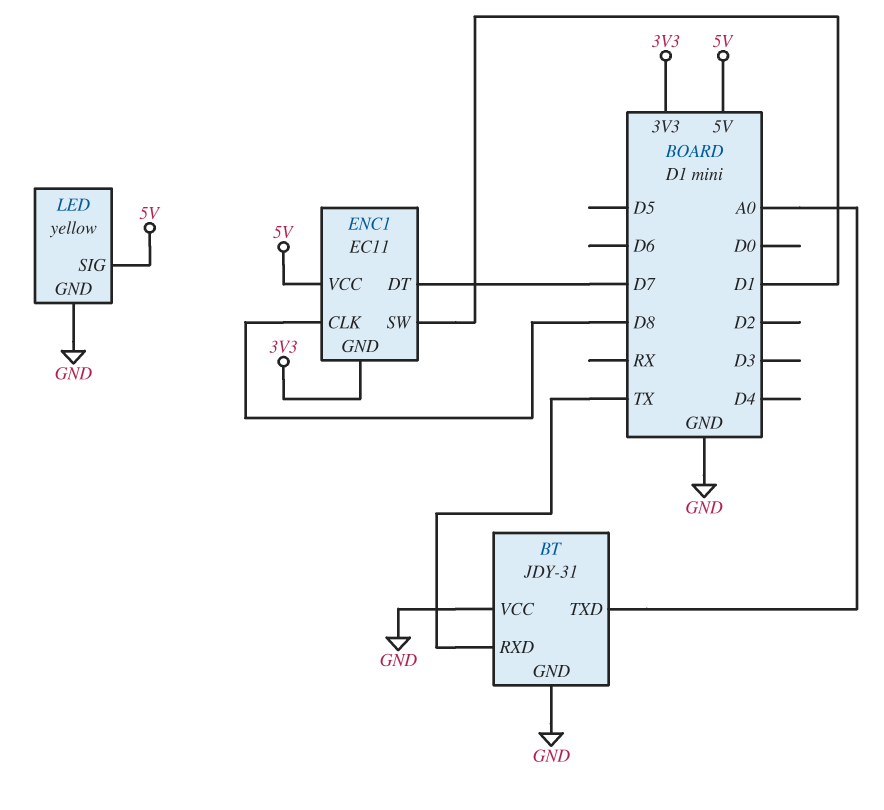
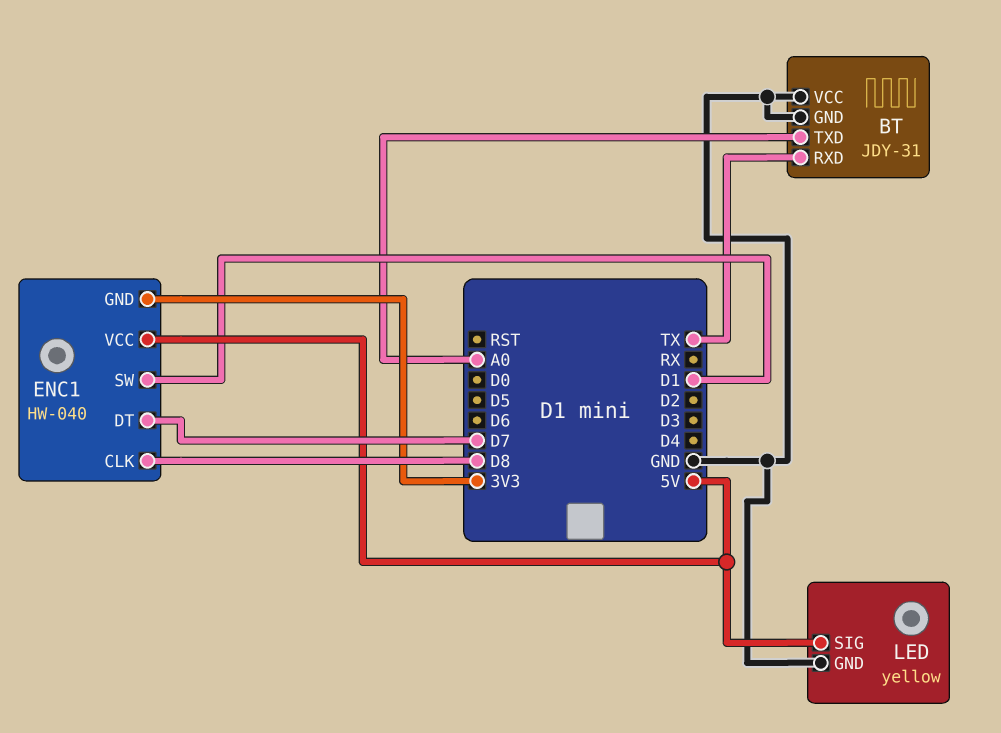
ENC1: EC11 -> HW-040

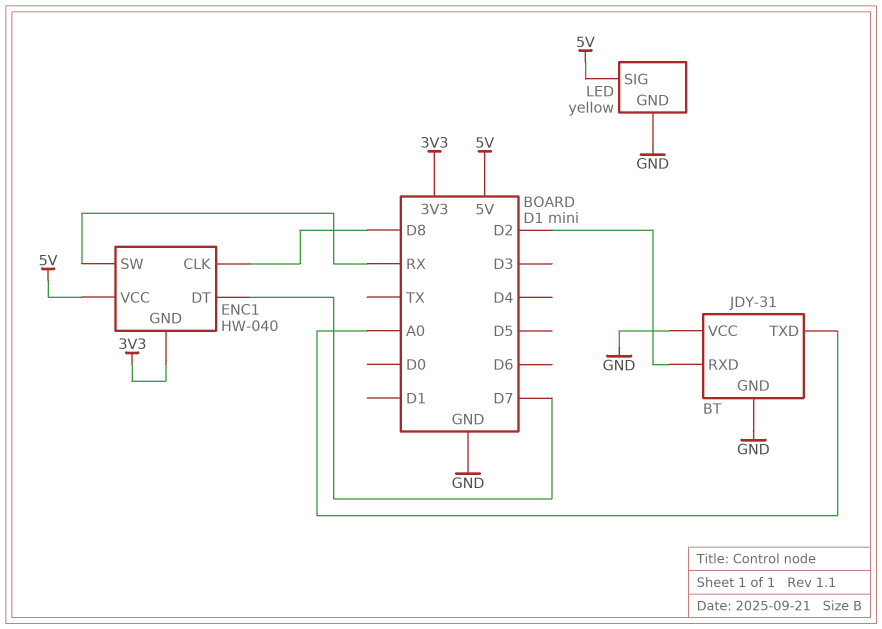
BT pin RXD: TX -> D2
ENC1 pin SW: D1 -> RX

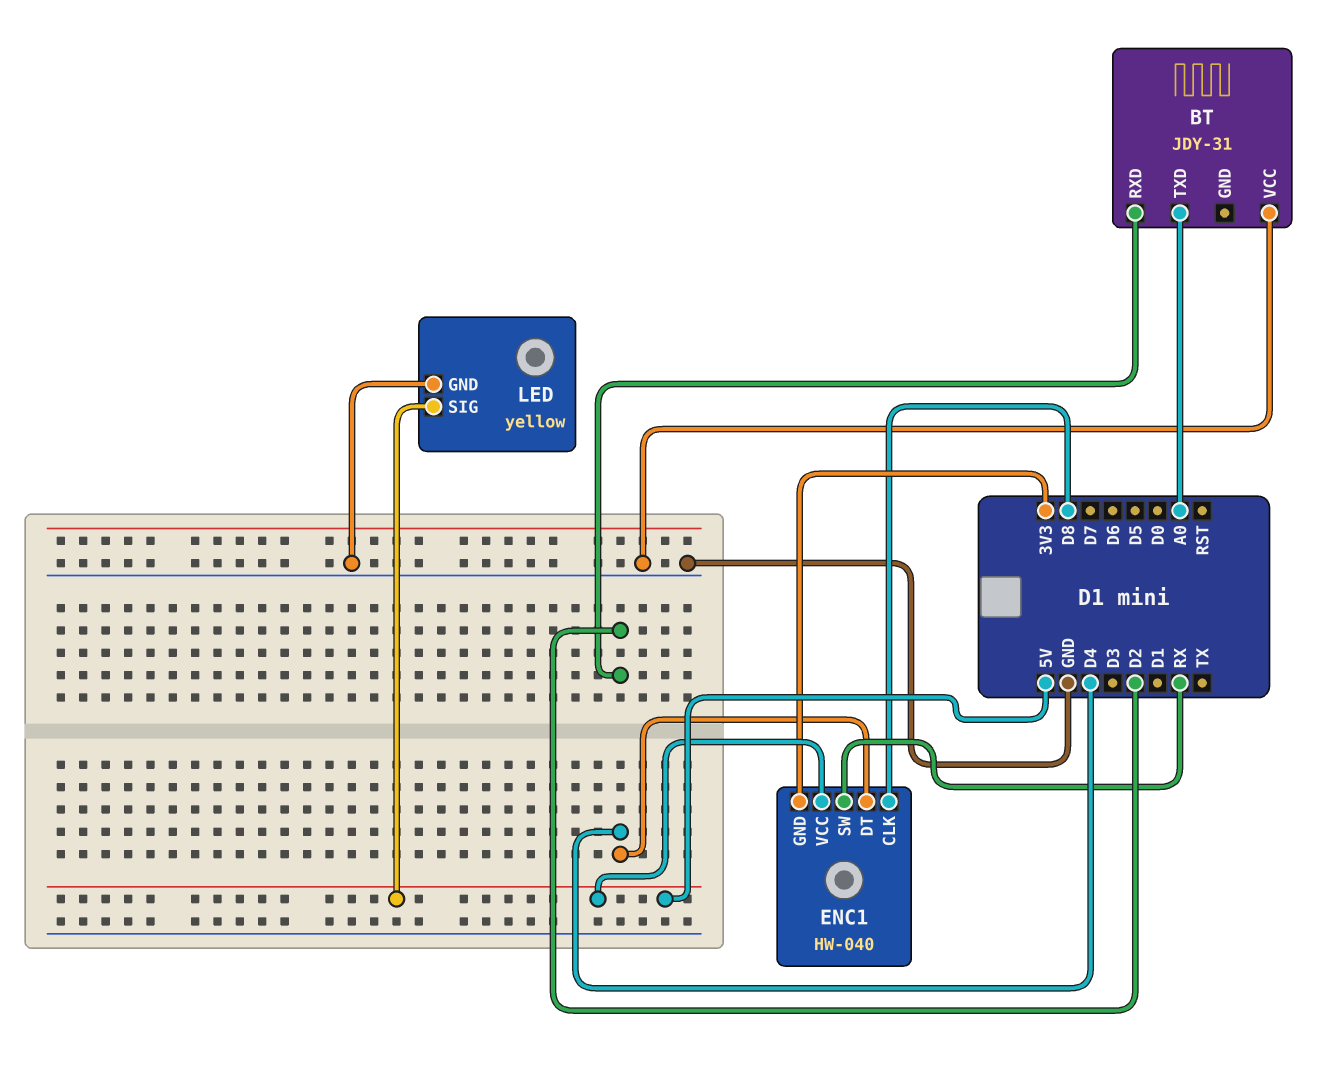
BT pin GND: GND -> none
ENC1 pin DT: D7 -> D4

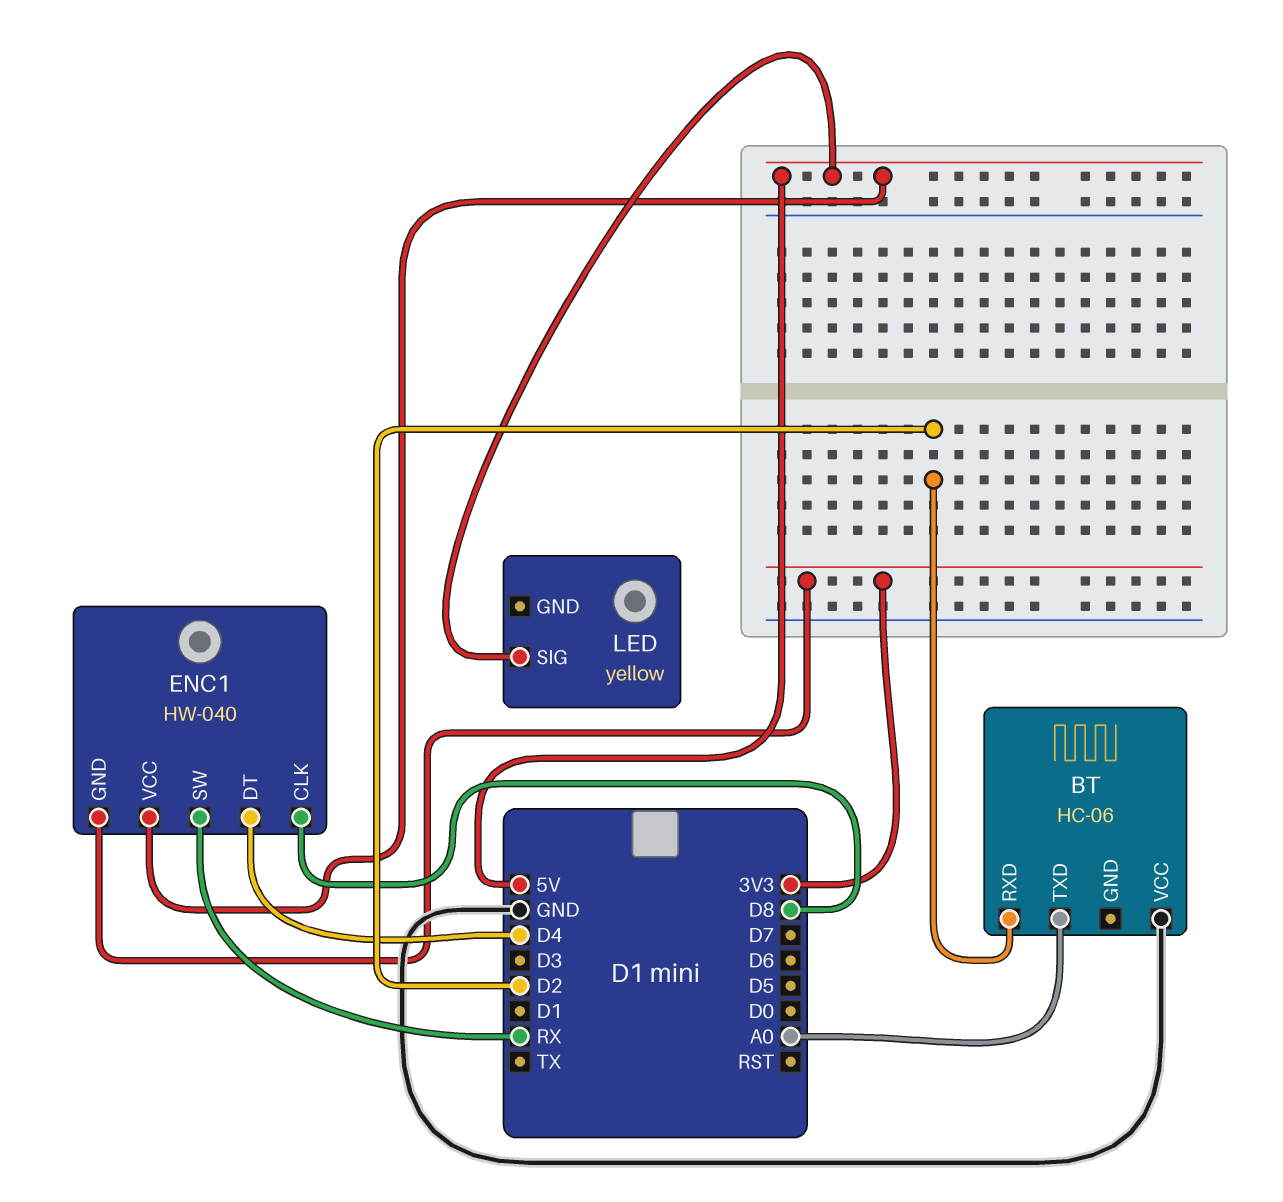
BT: JDY-31 -> HC-06
LED pin GND: GND -> none

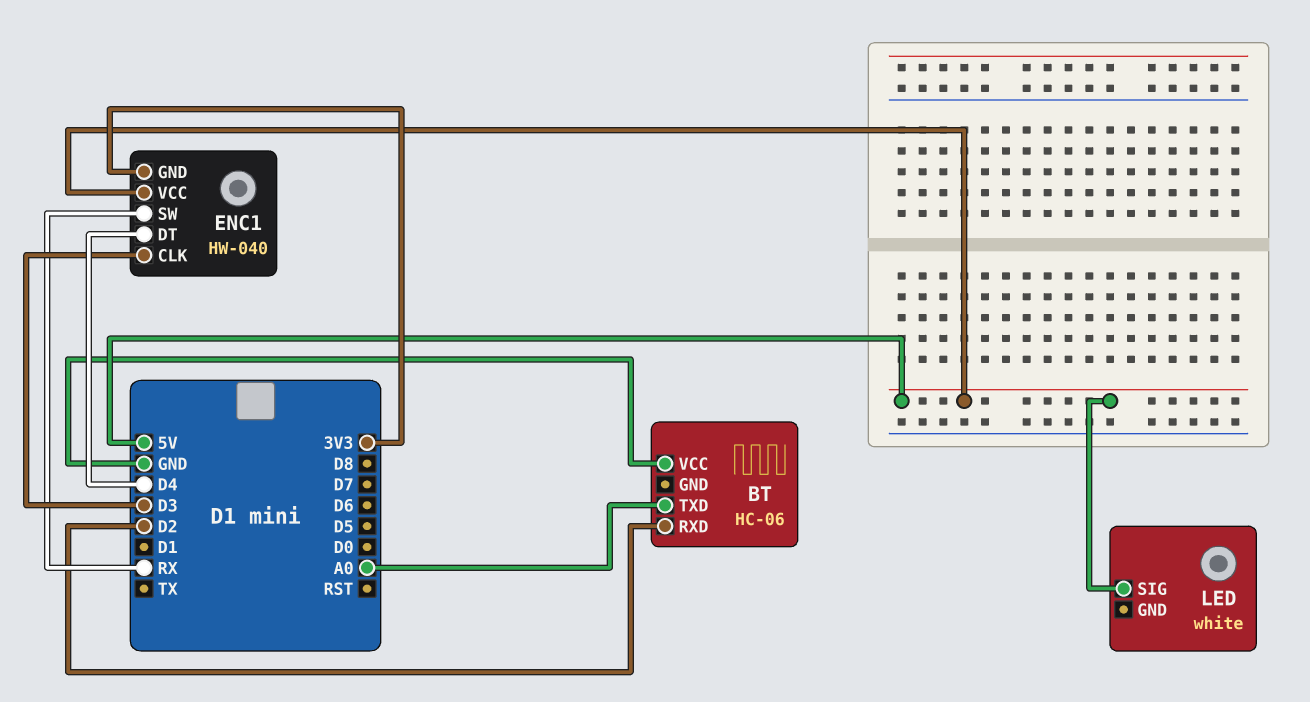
ENC1 pin CLK: D8 -> D3
LED: yellow -> white

